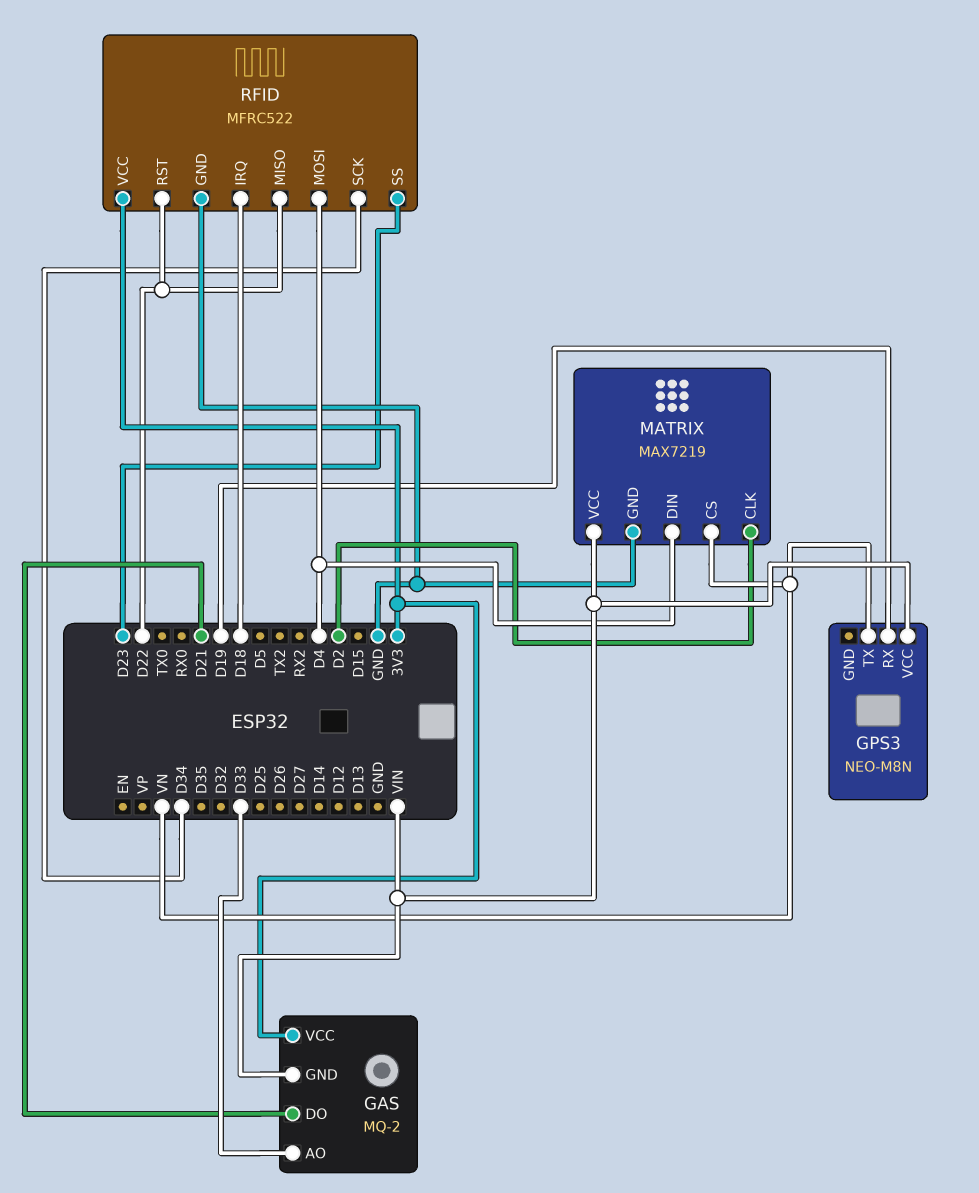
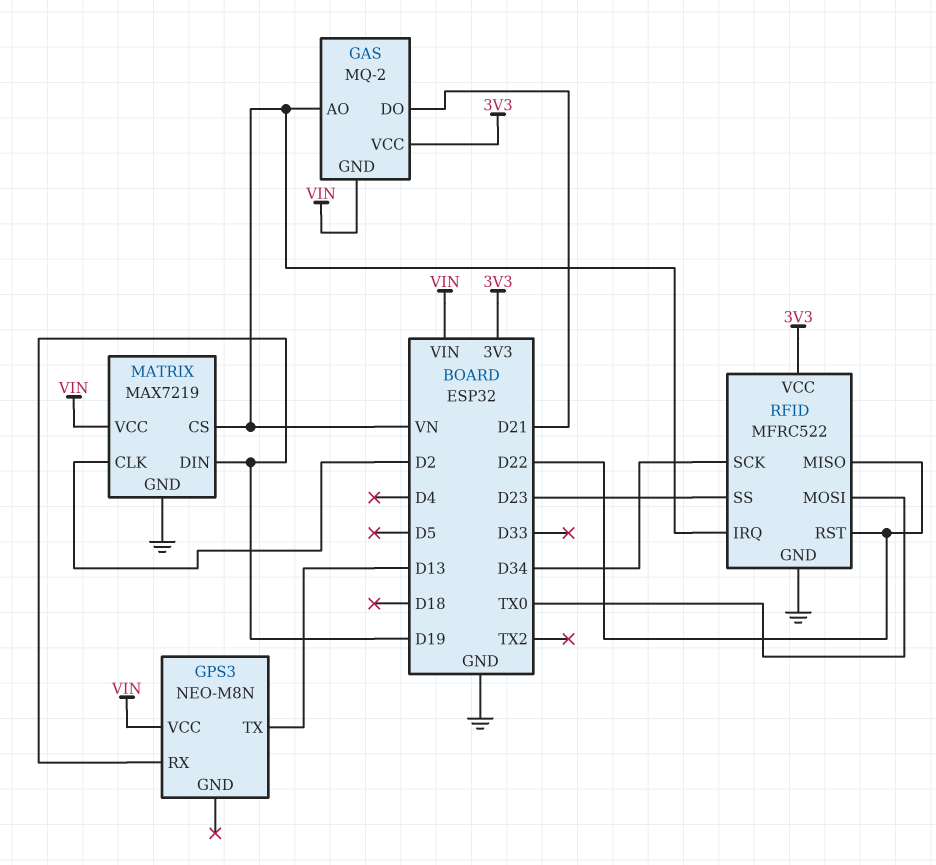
GAS pin AO: D33 -> VN
GPS3 pin TX: VN -> D13
MATRIX pin DIN: D4 -> D19
RFID pin IRQ: D18 -> VN
RFID pin MOSI: D4 -> TX0

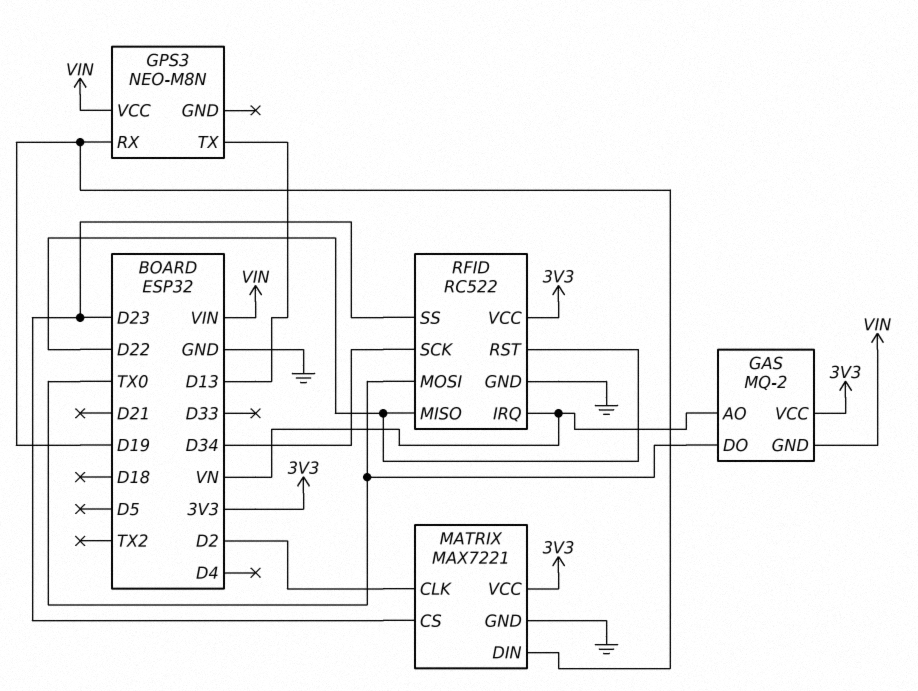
GAS pin DO: D21 -> TX0
MATRIX: MAX7219 -> MAX7221
MATRIX pin CS: VN -> D23
MATRIX pin VCC: VIN -> 3V3
RFID: MFRC522 -> RC522

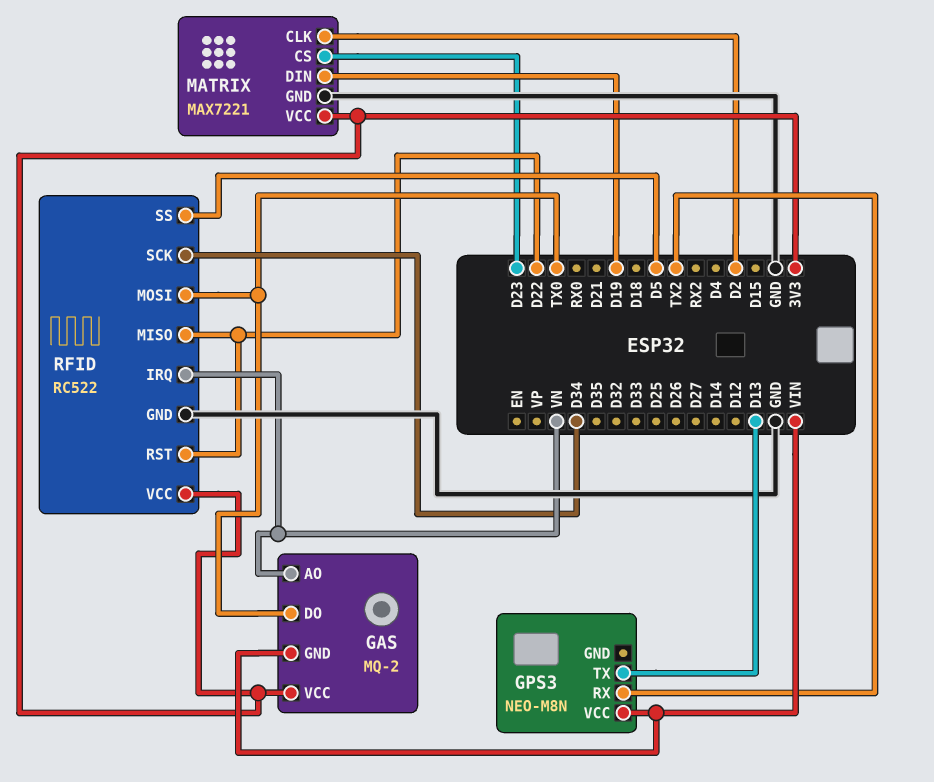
GPS3 pin RX: D19 -> TX2
RFID pin SS: D23 -> D5

